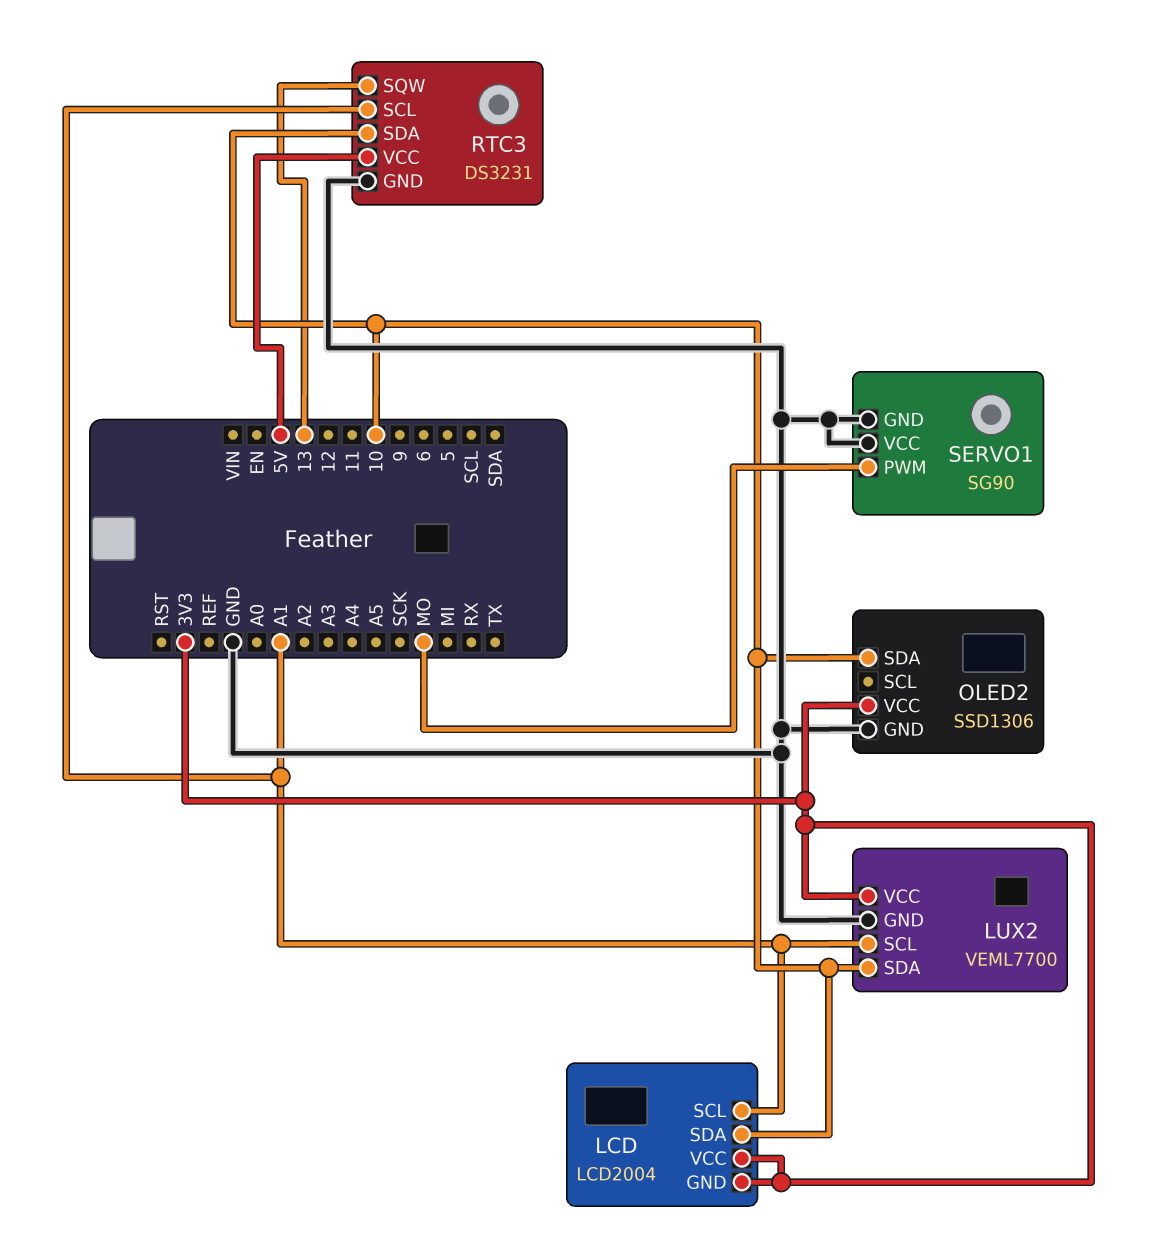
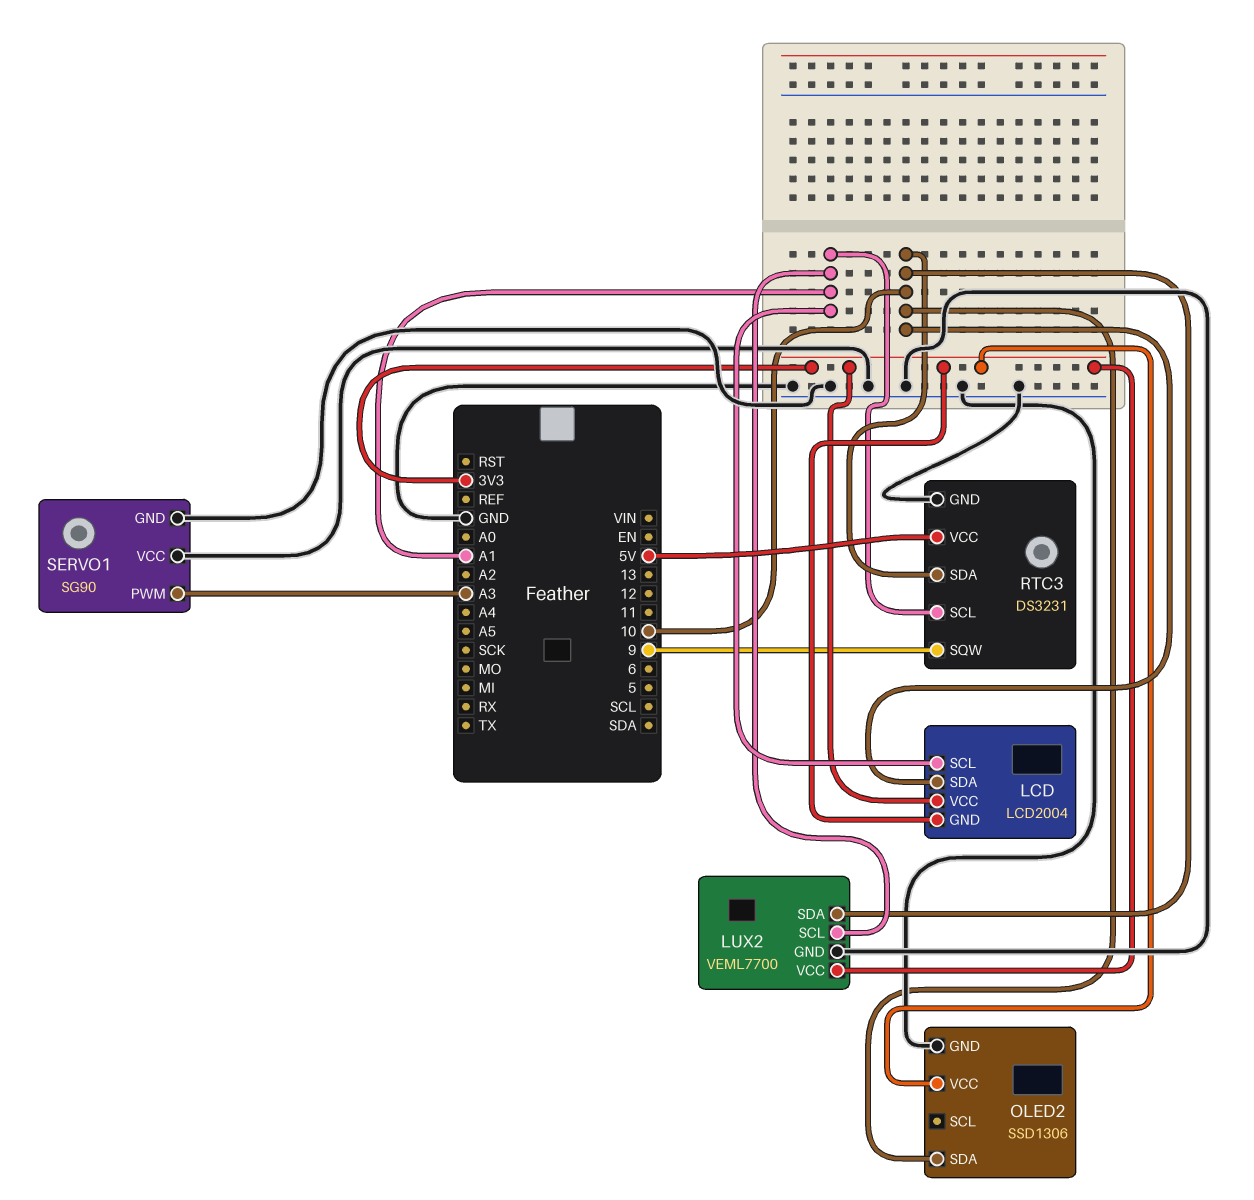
RTC3 pin SQW: 13 -> 9
SERVO1 pin PWM: MO -> A3

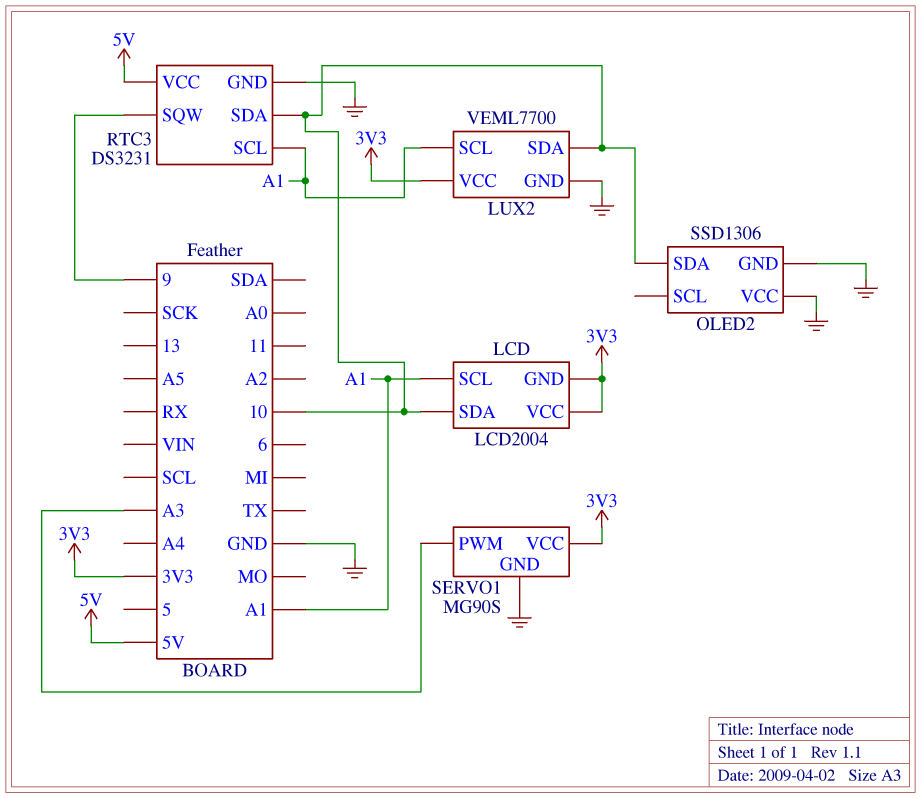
OLED2 pin VCC: 3V3 -> GND
SERVO1: SG90 -> MG90S
SERVO1 pin VCC: GND -> 3V3

